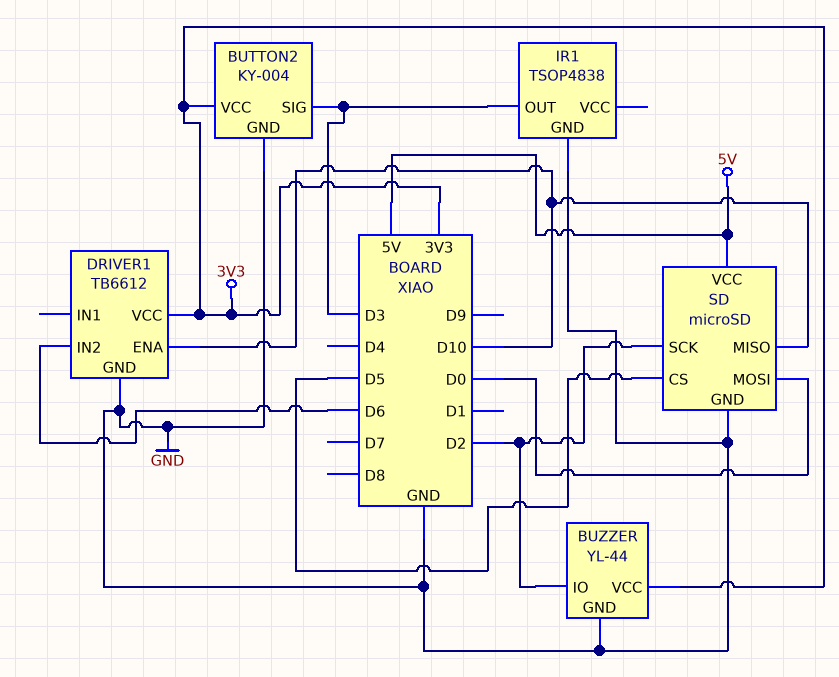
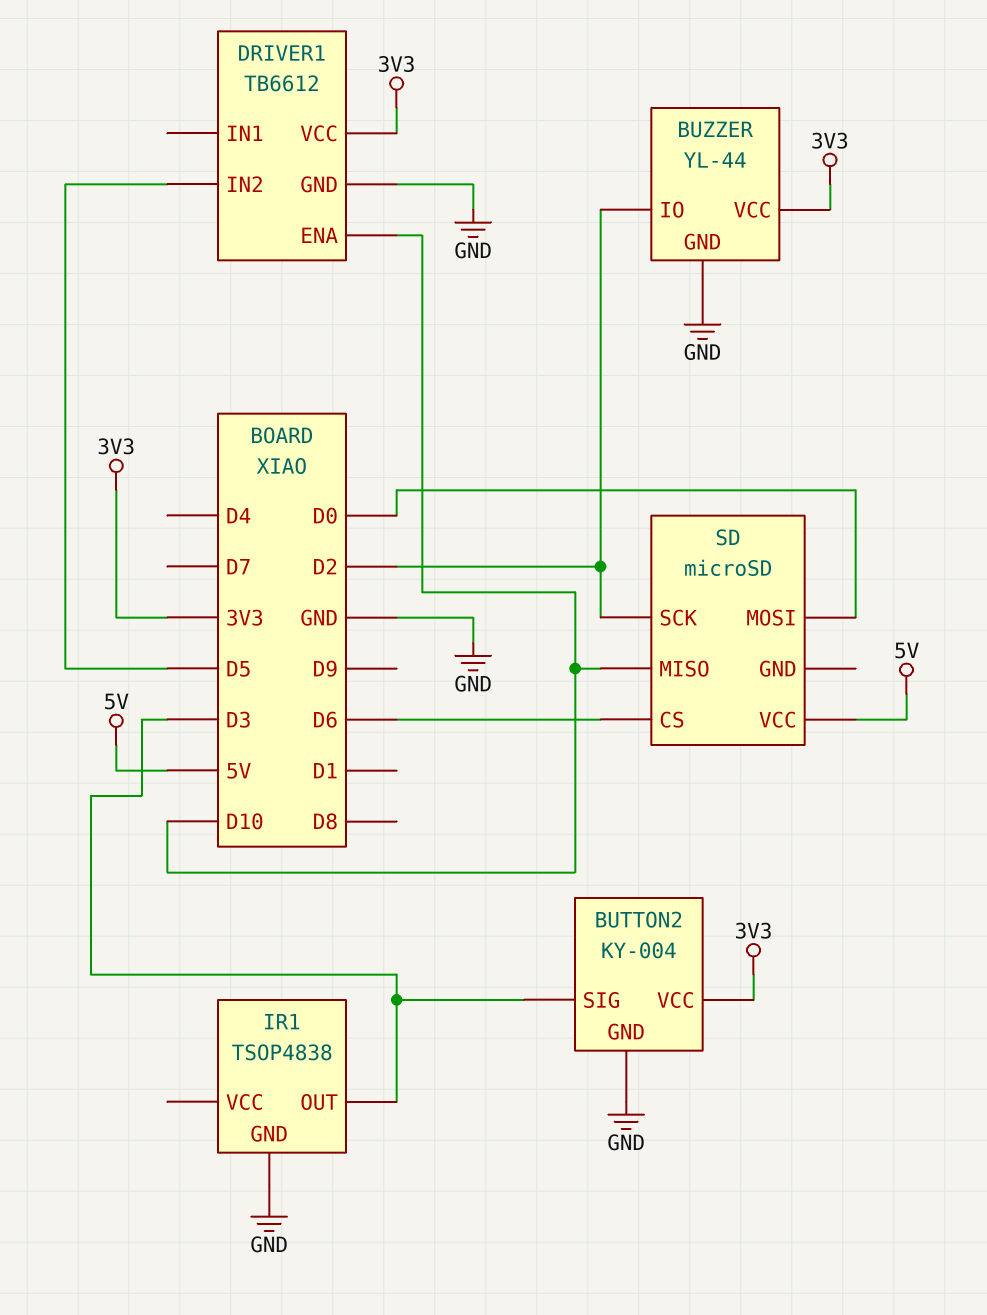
DRIVER1 pin IN2: D6 -> D5
SD pin CS: D5 -> D6
SD pin GND: GND -> none

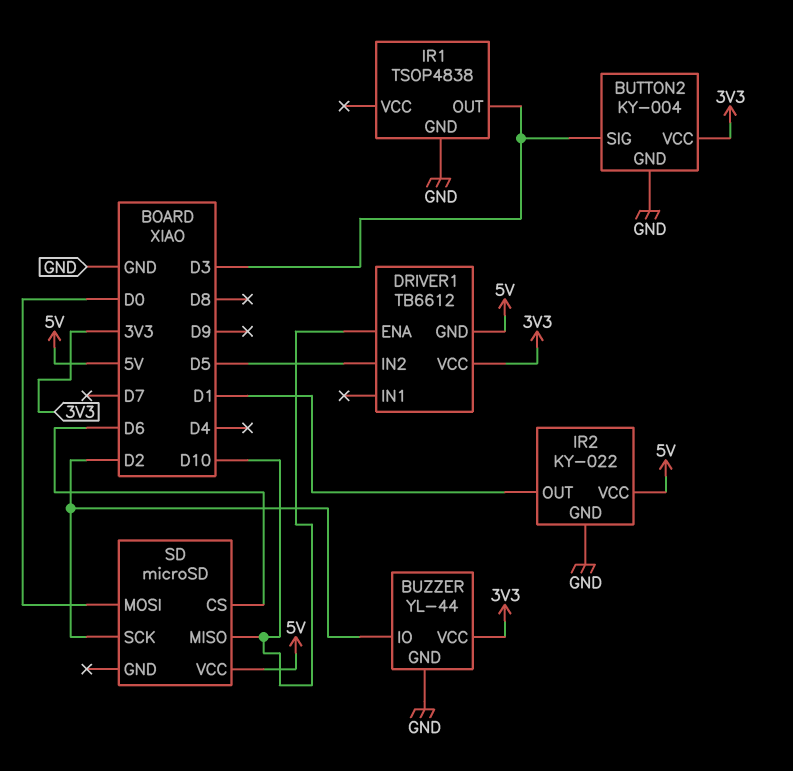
DRIVER1 pin GND: GND -> 5V
IR2: none -> KY-022
IR2 pin GND: none -> GND
IR2 pin OUT: none -> D1
IR2 pin VCC: none -> 5V

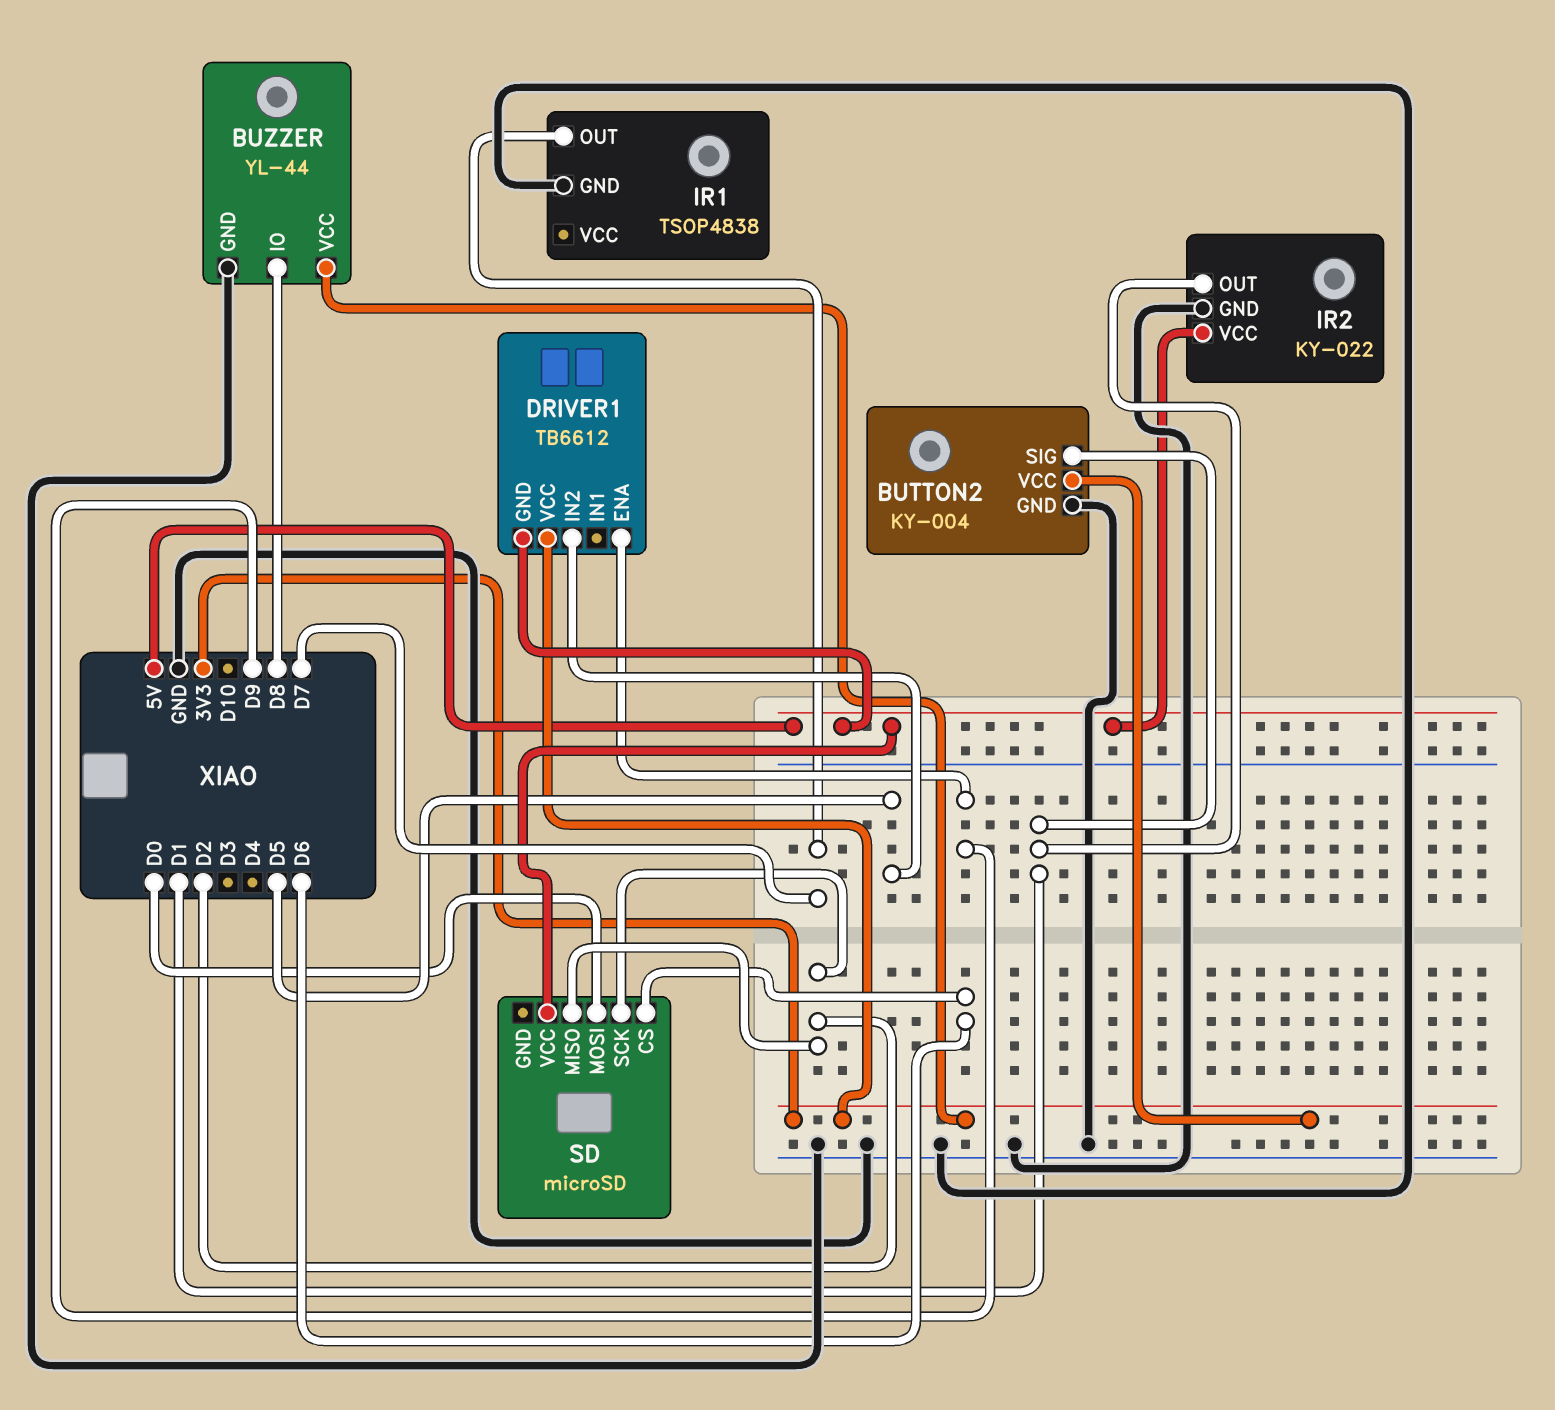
BUTTON2 pin SIG: D3 -> D1
BUZZER pin IO: D2 -> D8
DRIVER1 pin ENA: D10 -> D9
IR1 pin OUT: D3 -> D7
SD pin MISO: D10 -> D2

